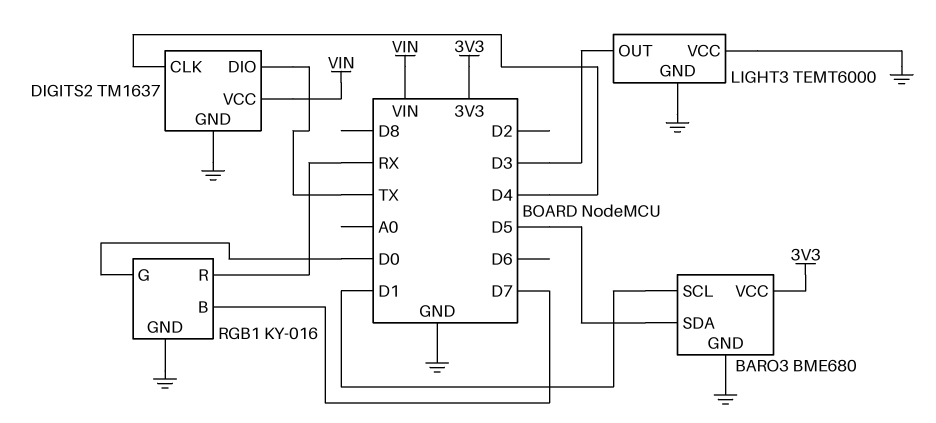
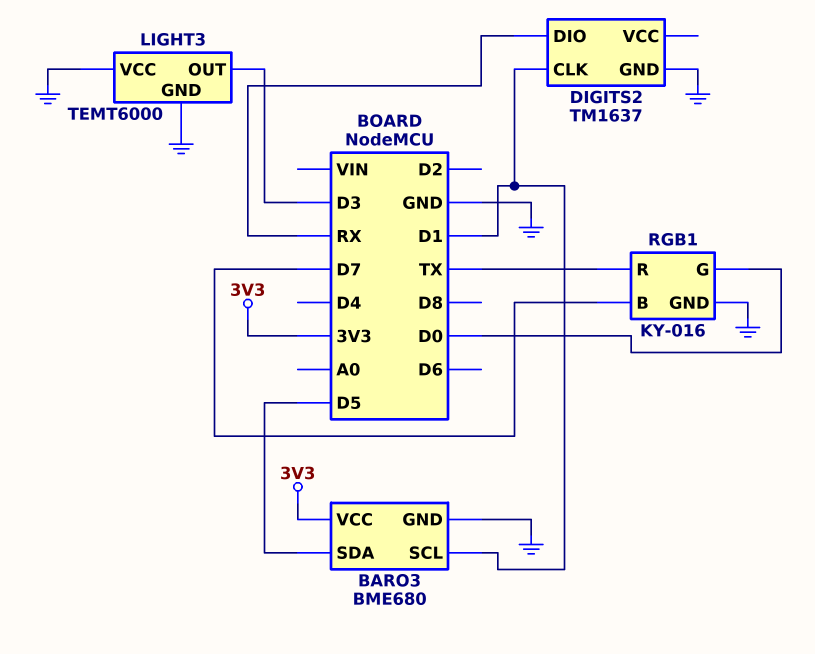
DIGITS2 pin CLK: D4 -> D1
DIGITS2 pin DIO: TX -> RX
DIGITS2 pin VCC: VIN -> none
RGB1 pin R: RX -> TX

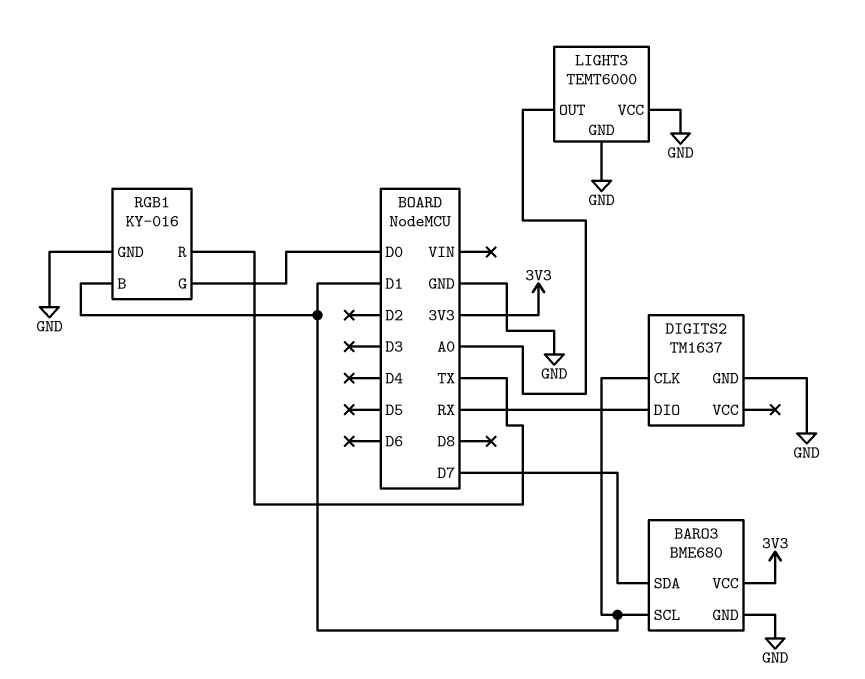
BARO3 pin SDA: D5 -> D7
LIGHT3 pin OUT: D3 -> A0
RGB1 pin B: D7 -> D1

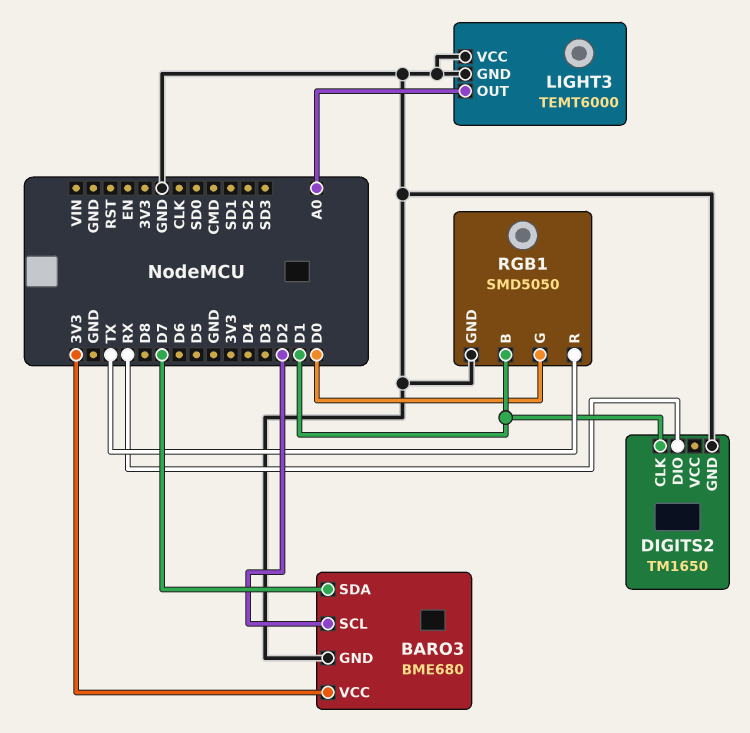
BARO3 pin SCL: D1 -> D2
DIGITS2: TM1637 -> TM1650
RGB1: KY-016 -> SMD5050

